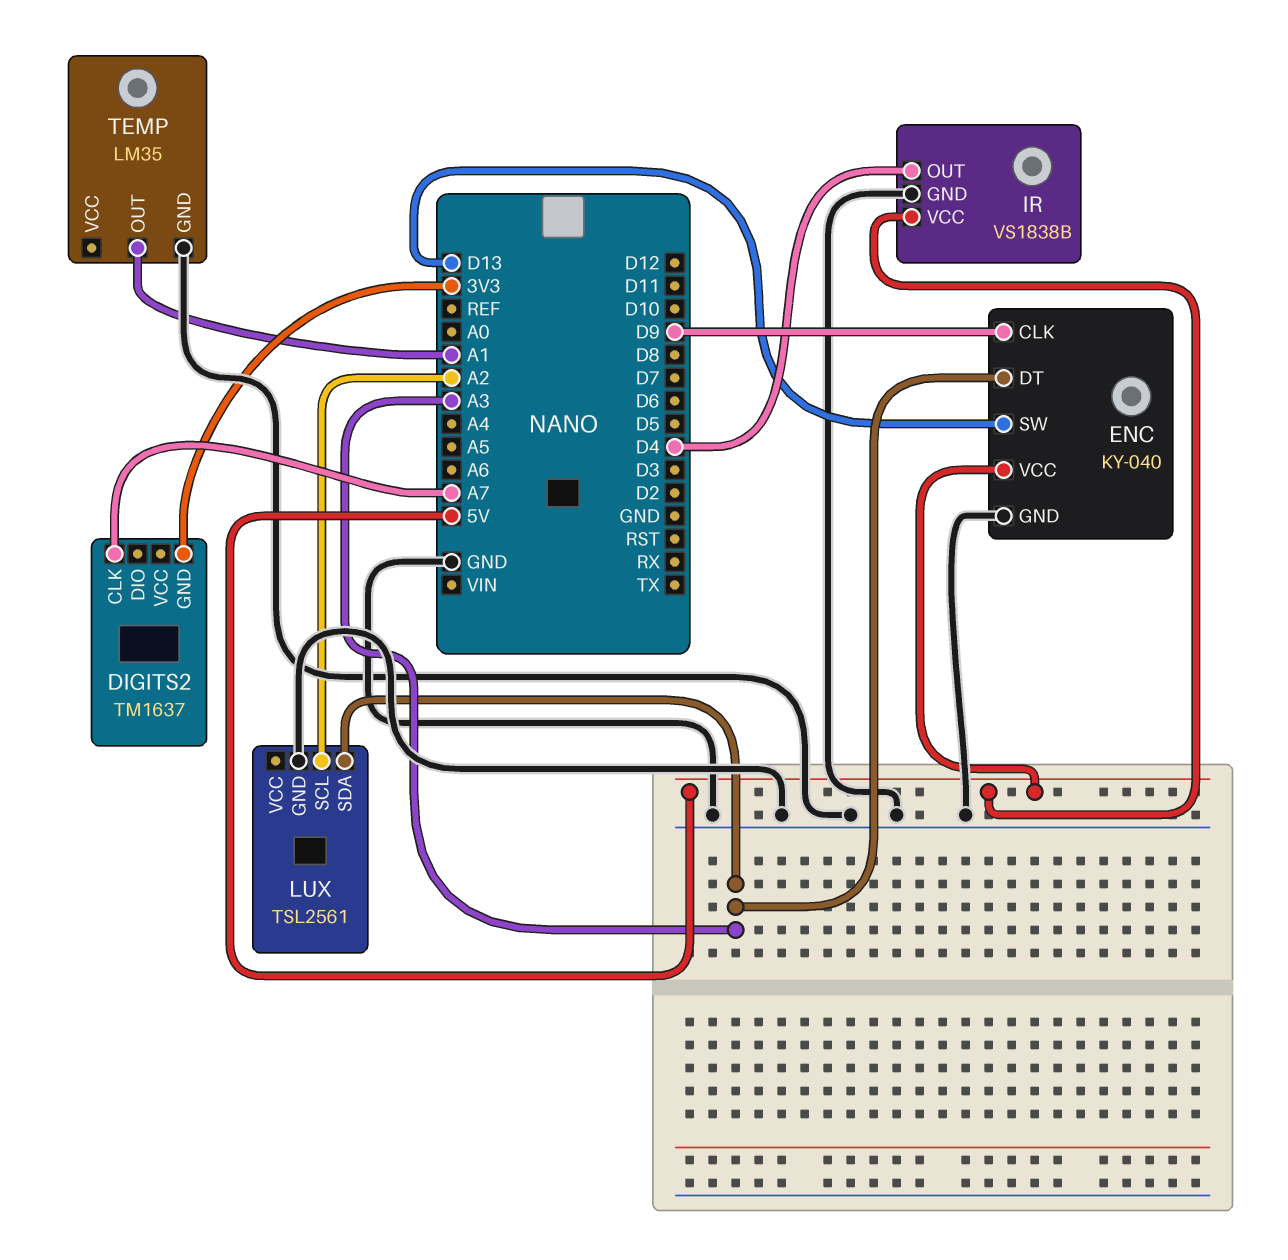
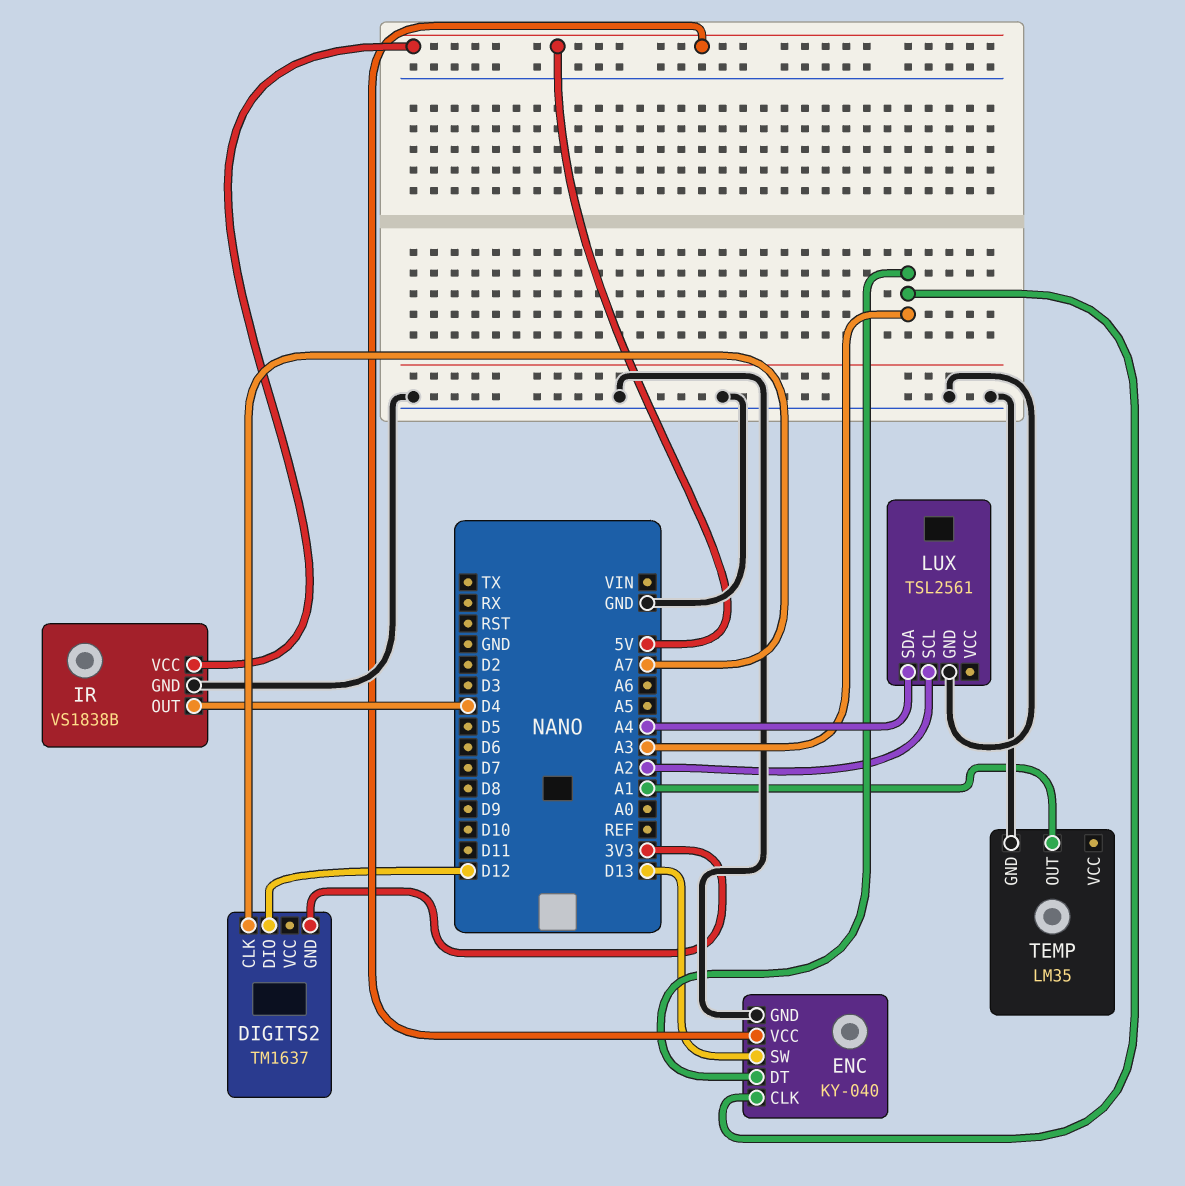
DIGITS2 pin DIO: none -> D12
ENC pin CLK: D9 -> A3
LUX pin SDA: A3 -> A4

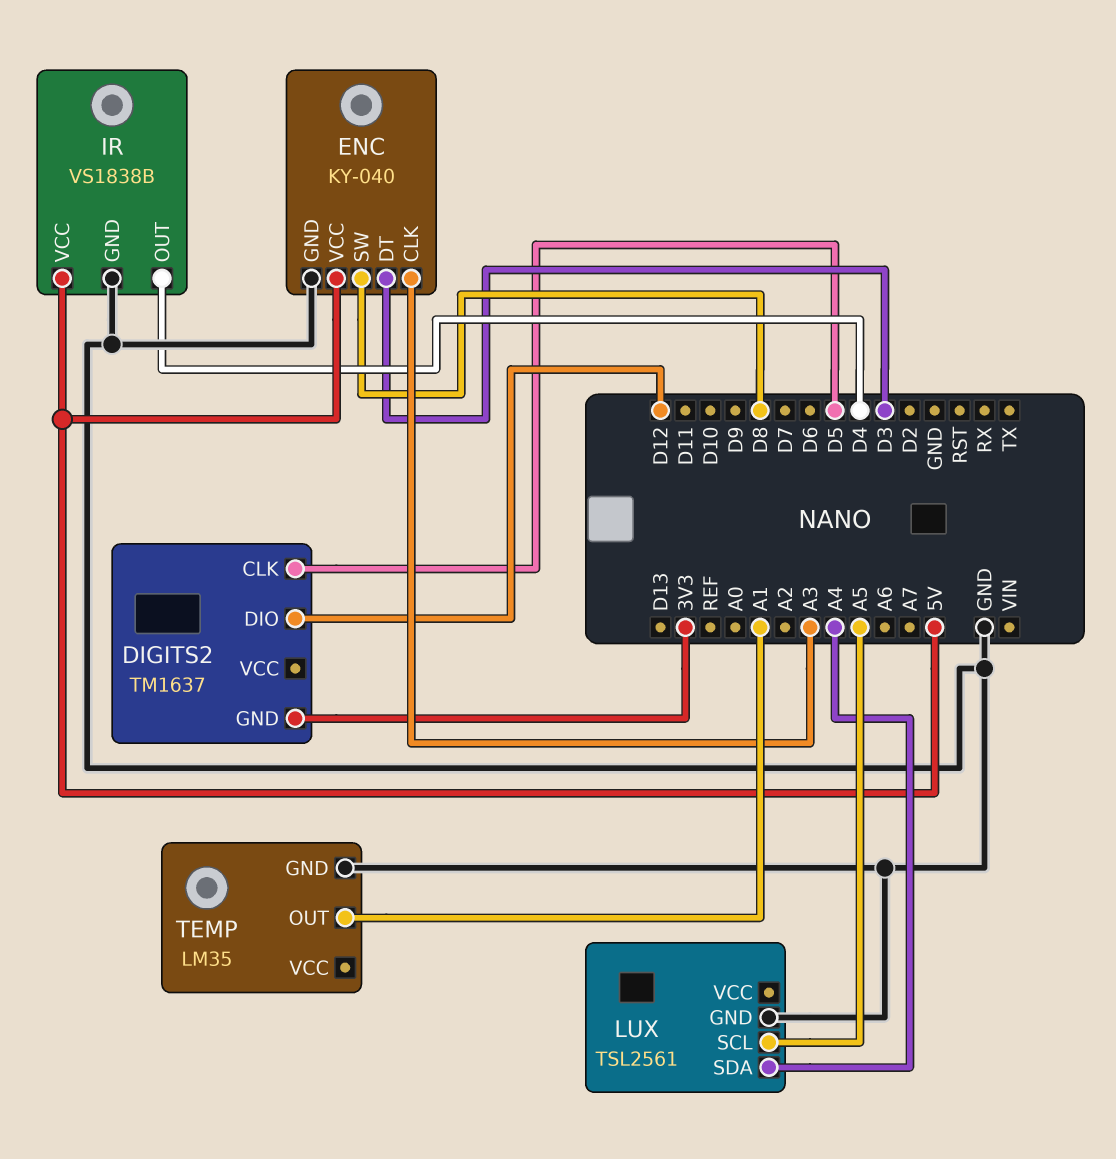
DIGITS2 pin CLK: A7 -> D5
ENC pin DT: A3 -> D3
ENC pin SW: D13 -> D8
LUX pin SCL: A2 -> A5

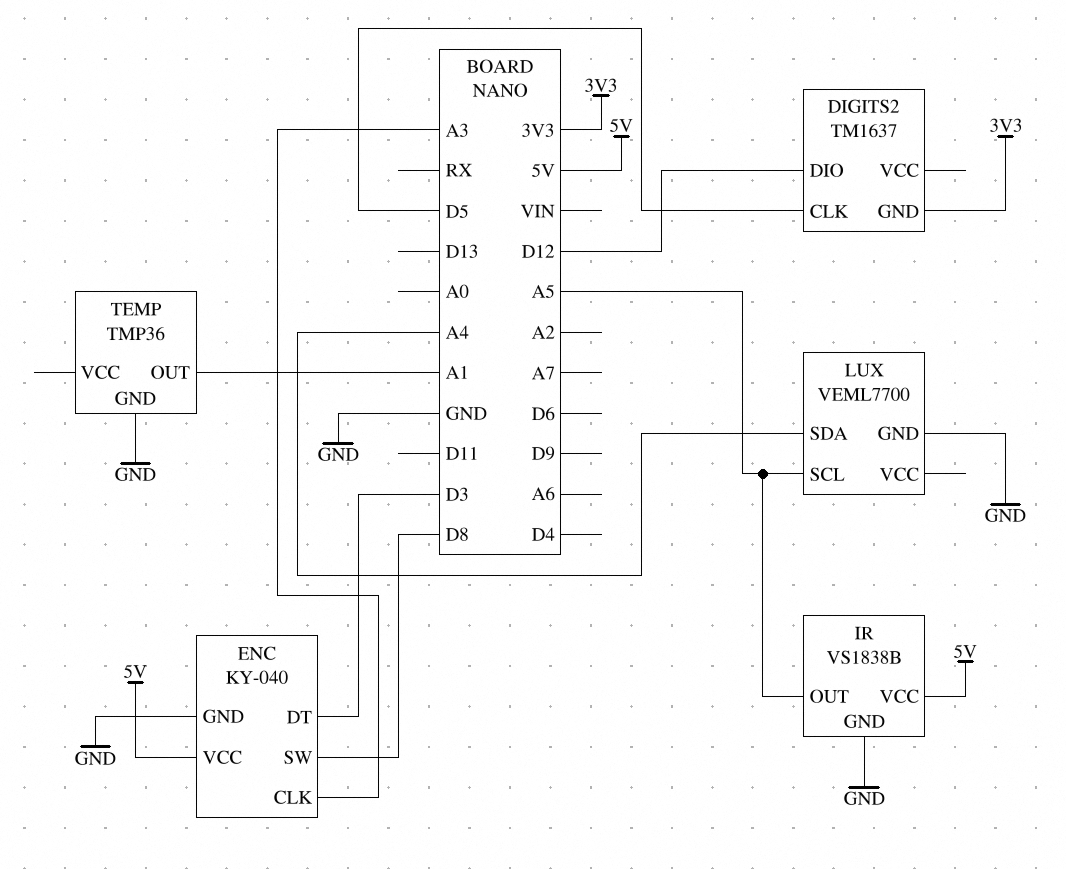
IR pin OUT: D4 -> A5
LUX: TSL2561 -> VEML7700
TEMP: LM35 -> TMP36

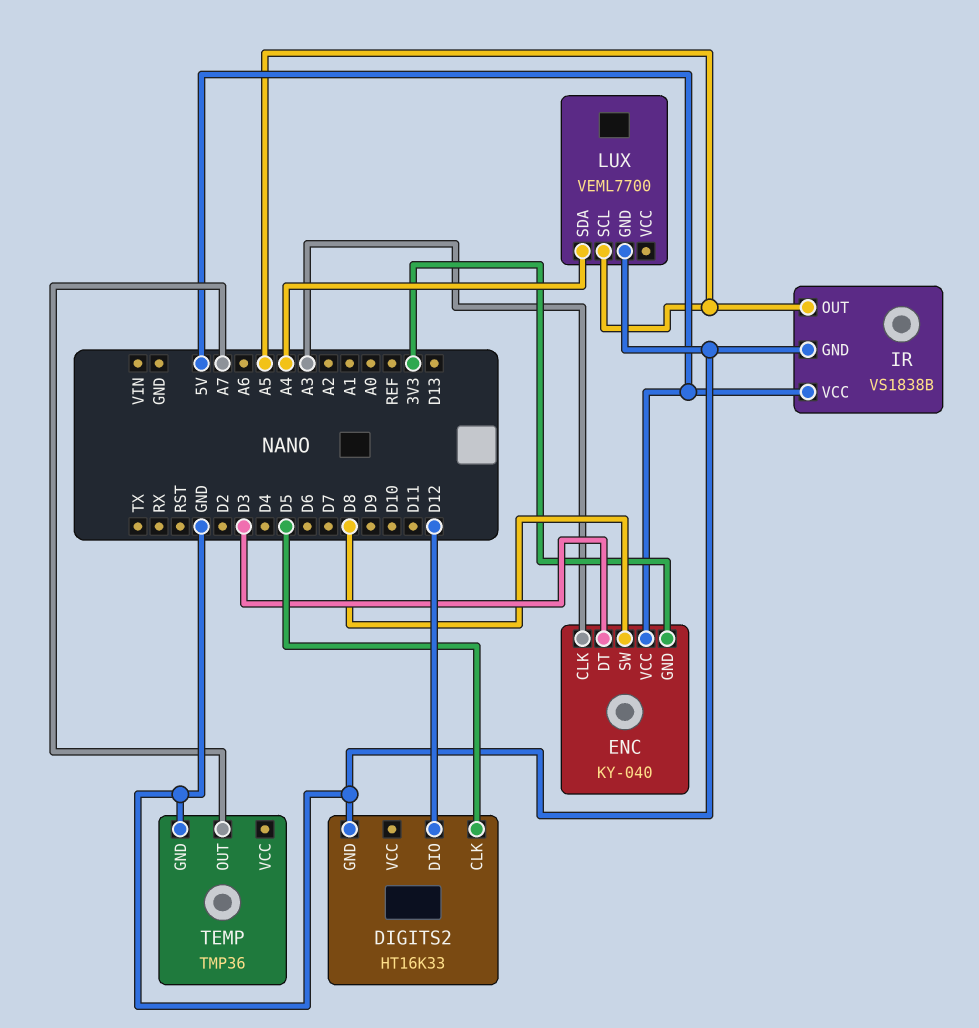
DIGITS2: TM1637 -> HT16K33
DIGITS2 pin GND: 3V3 -> GND
ENC pin GND: GND -> 3V3
TEMP pin OUT: A1 -> A7

